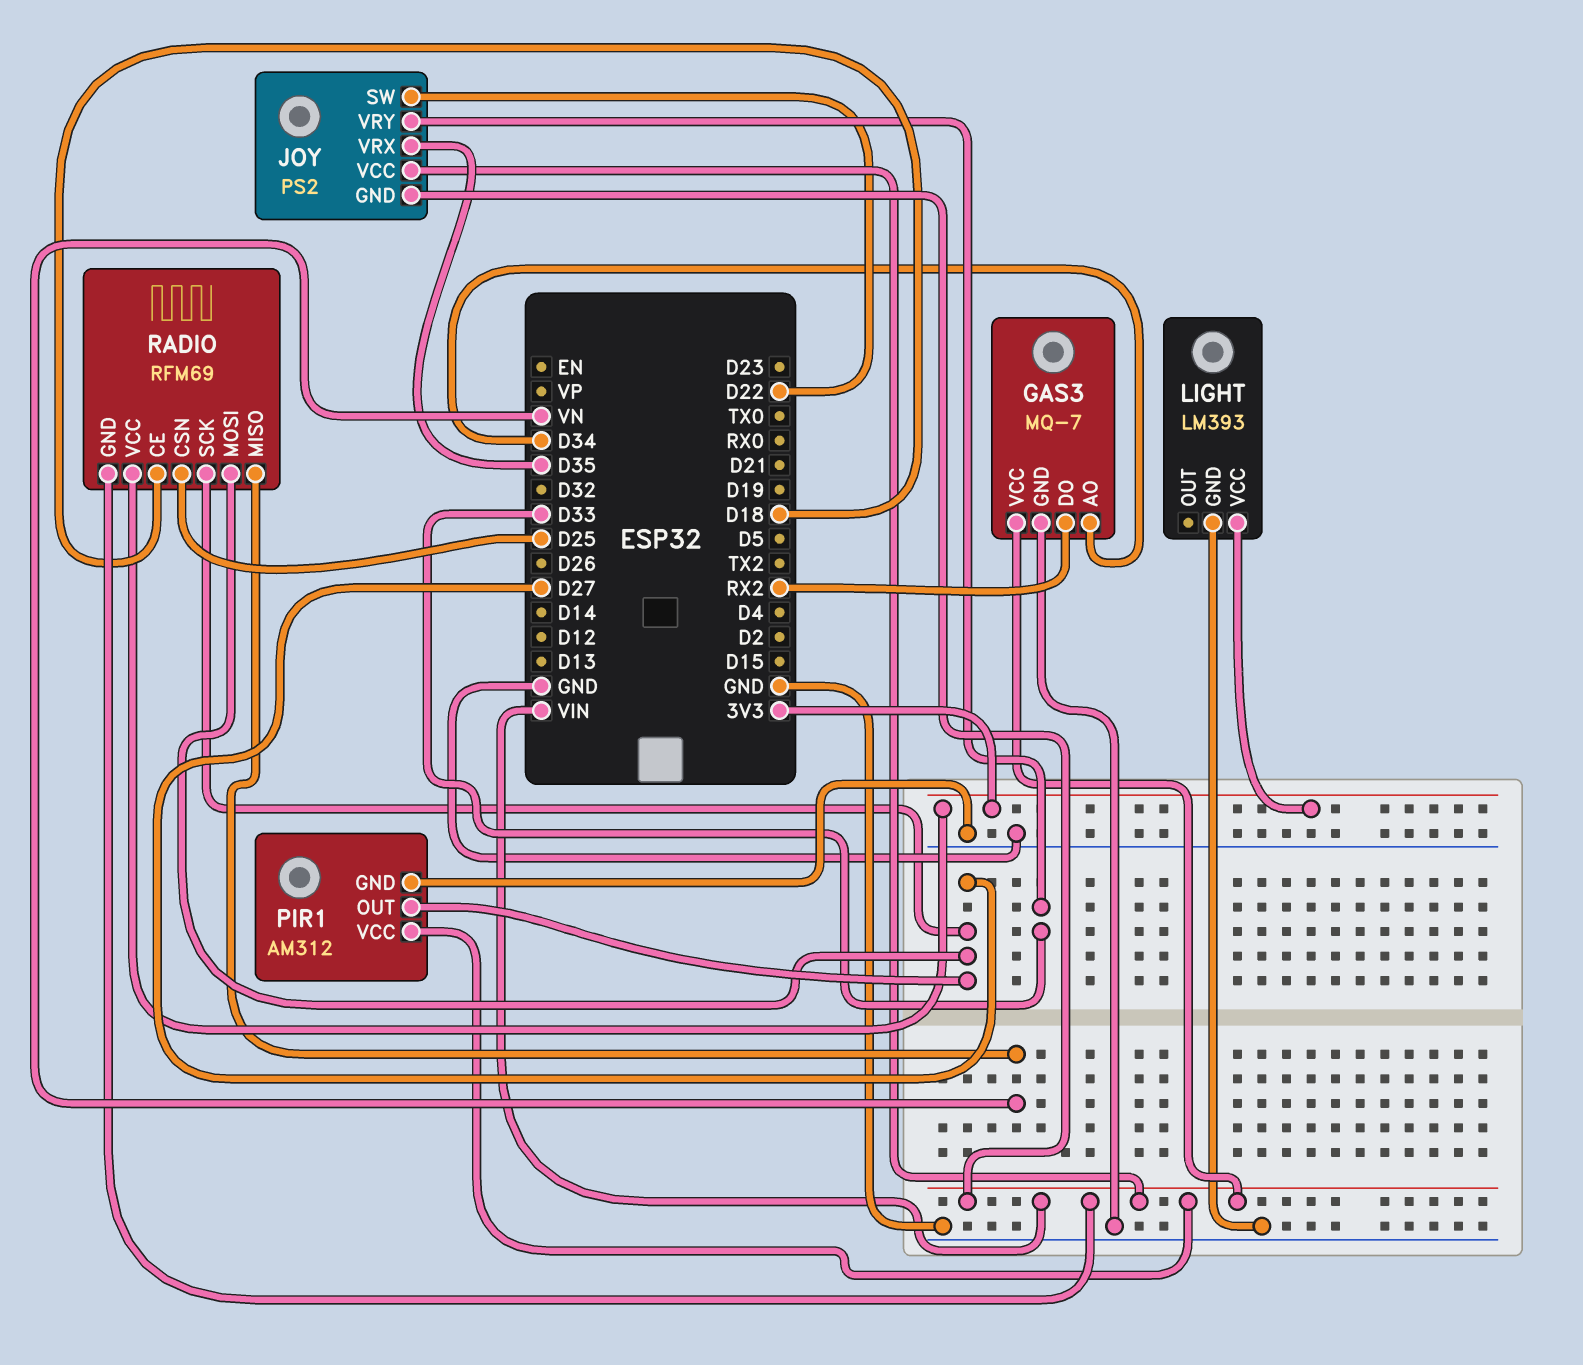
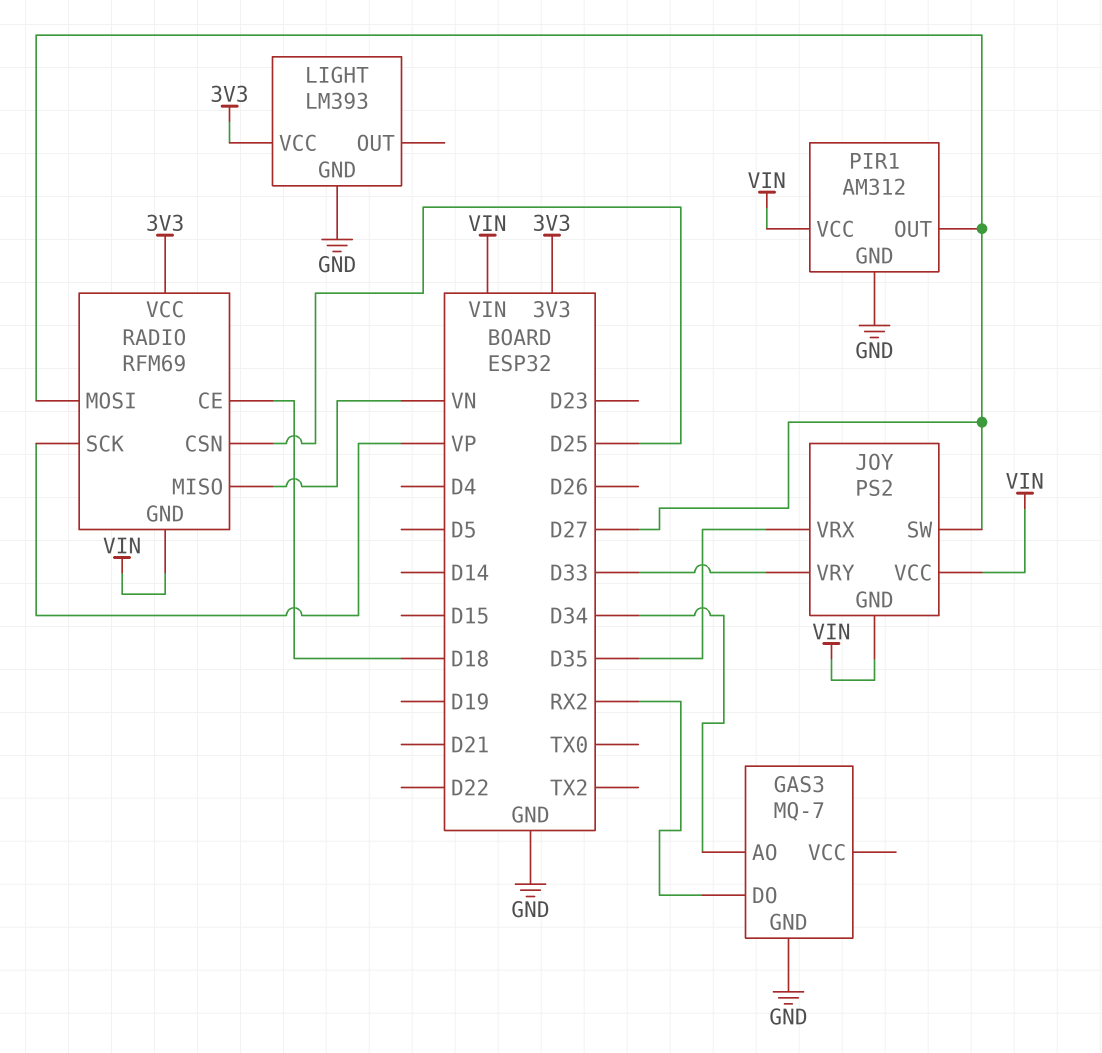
GAS3 pin VCC: VIN -> none
JOY pin SW: D22 -> D27
RADIO pin SCK: D27 -> VP

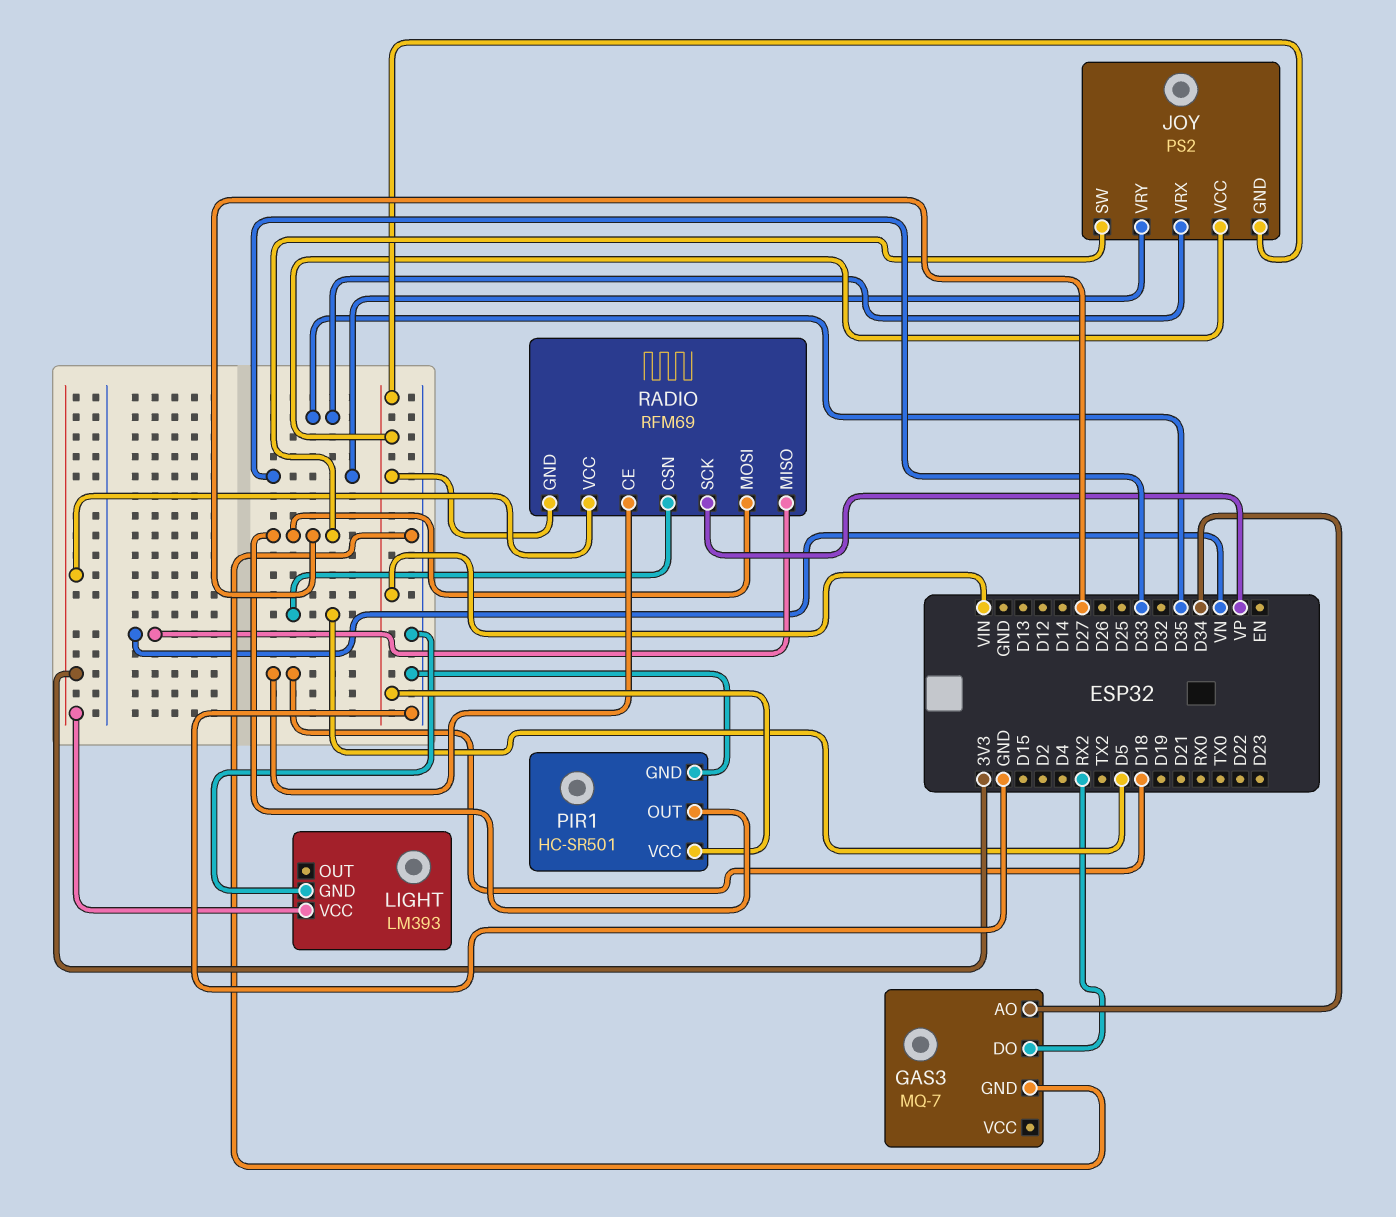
PIR1: AM312 -> HC-SR501
RADIO pin CSN: D25 -> D5

